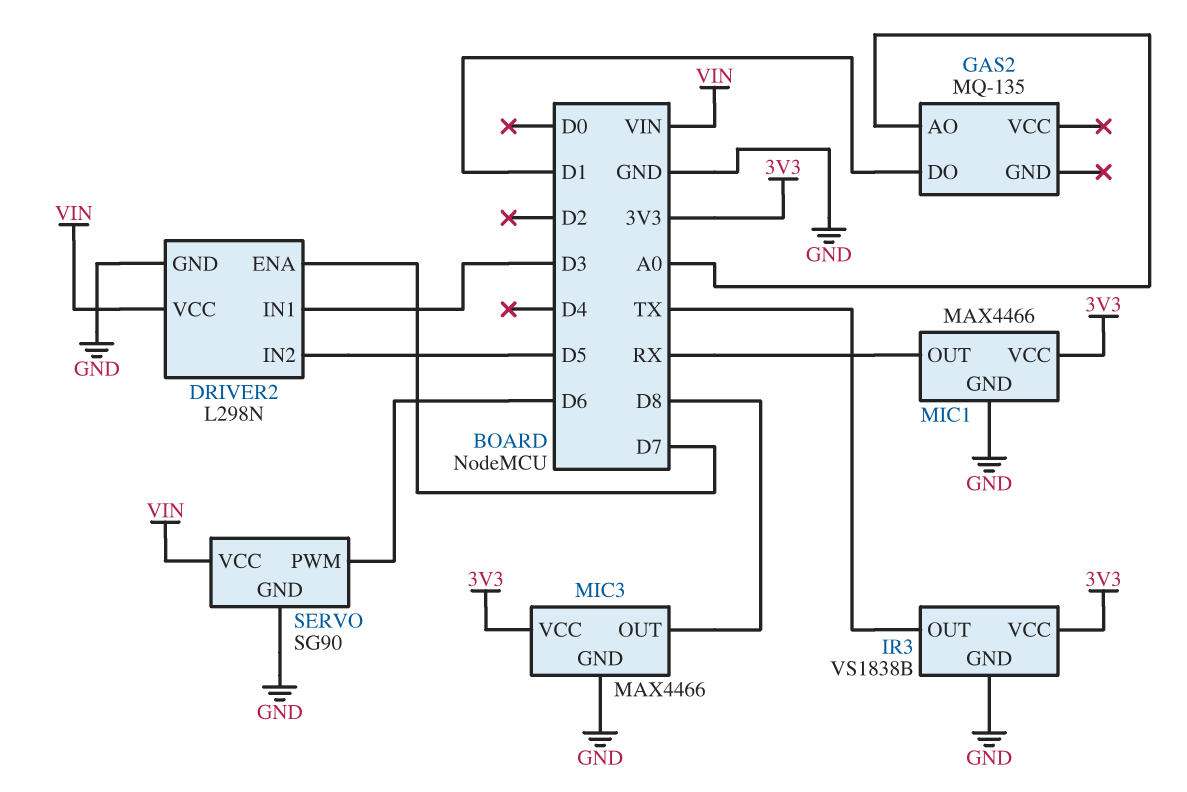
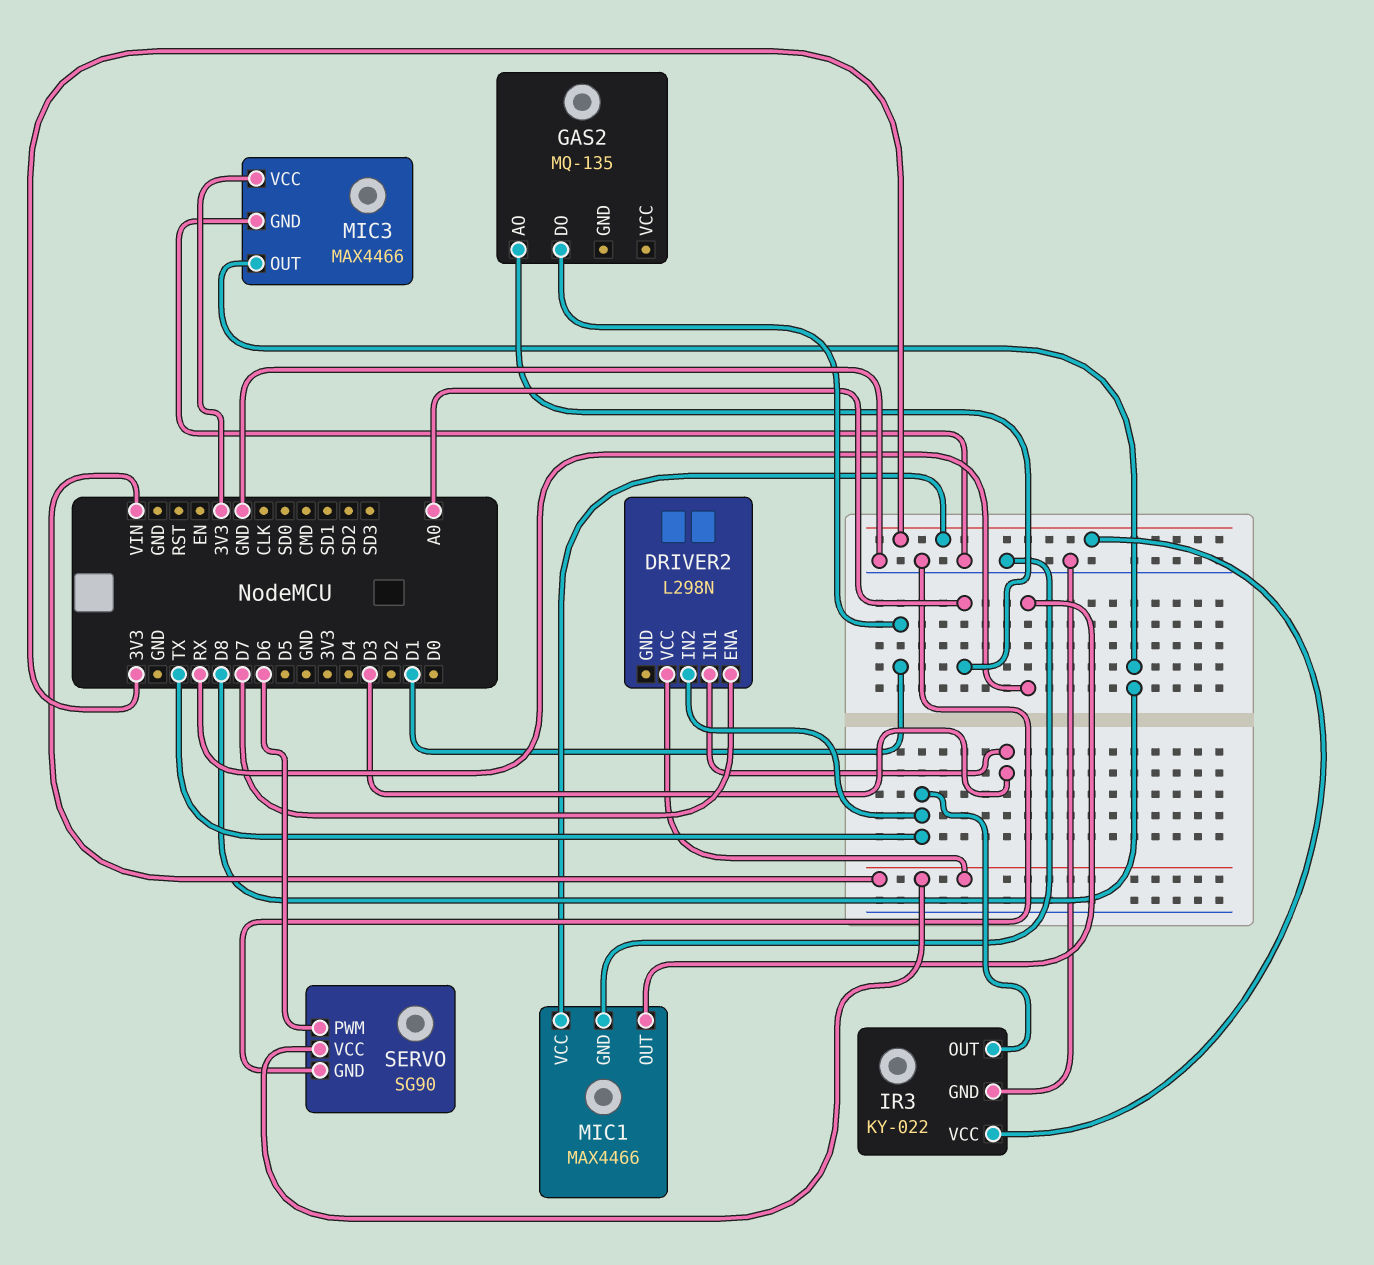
DRIVER2 pin GND: GND -> none
DRIVER2 pin IN2: D5 -> TX
IR3: VS1838B -> KY-022

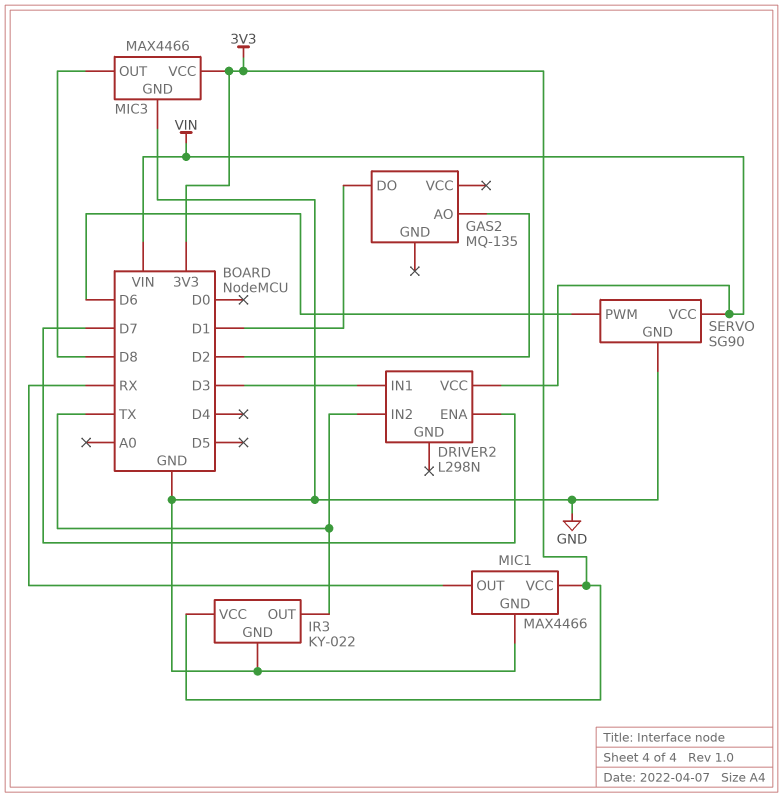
GAS2 pin AO: A0 -> D2

